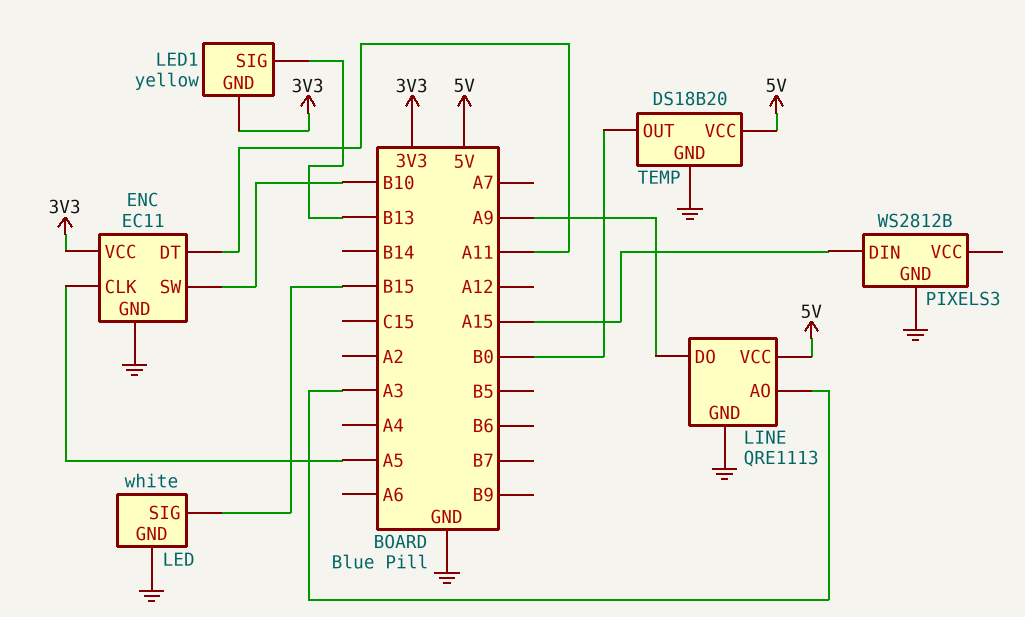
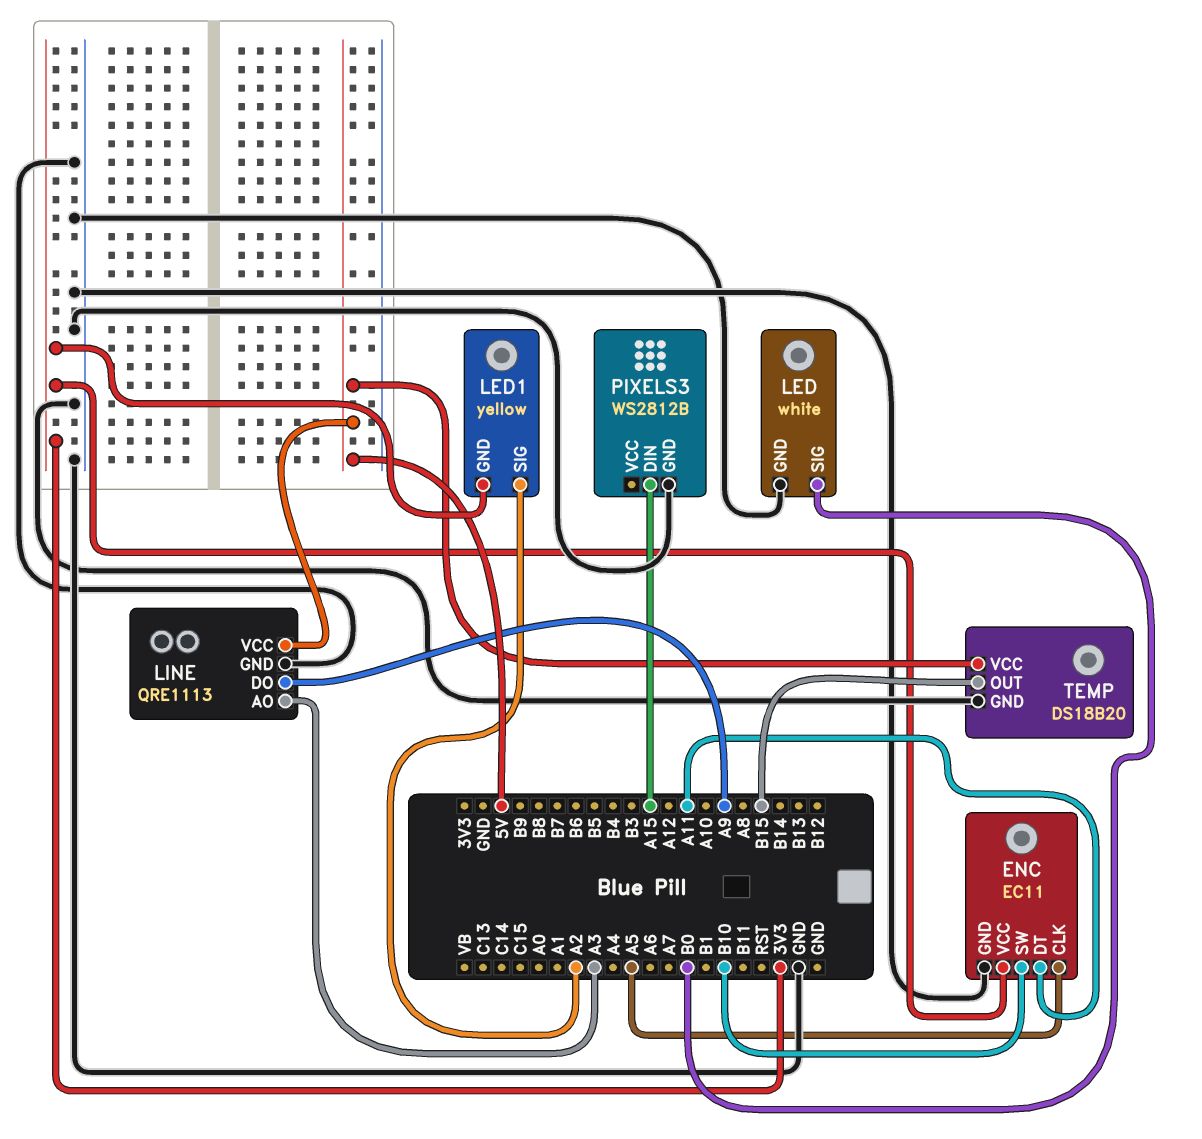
LED pin SIG: B15 -> B0
LED1 pin SIG: B13 -> A2
TEMP pin OUT: B0 -> B15

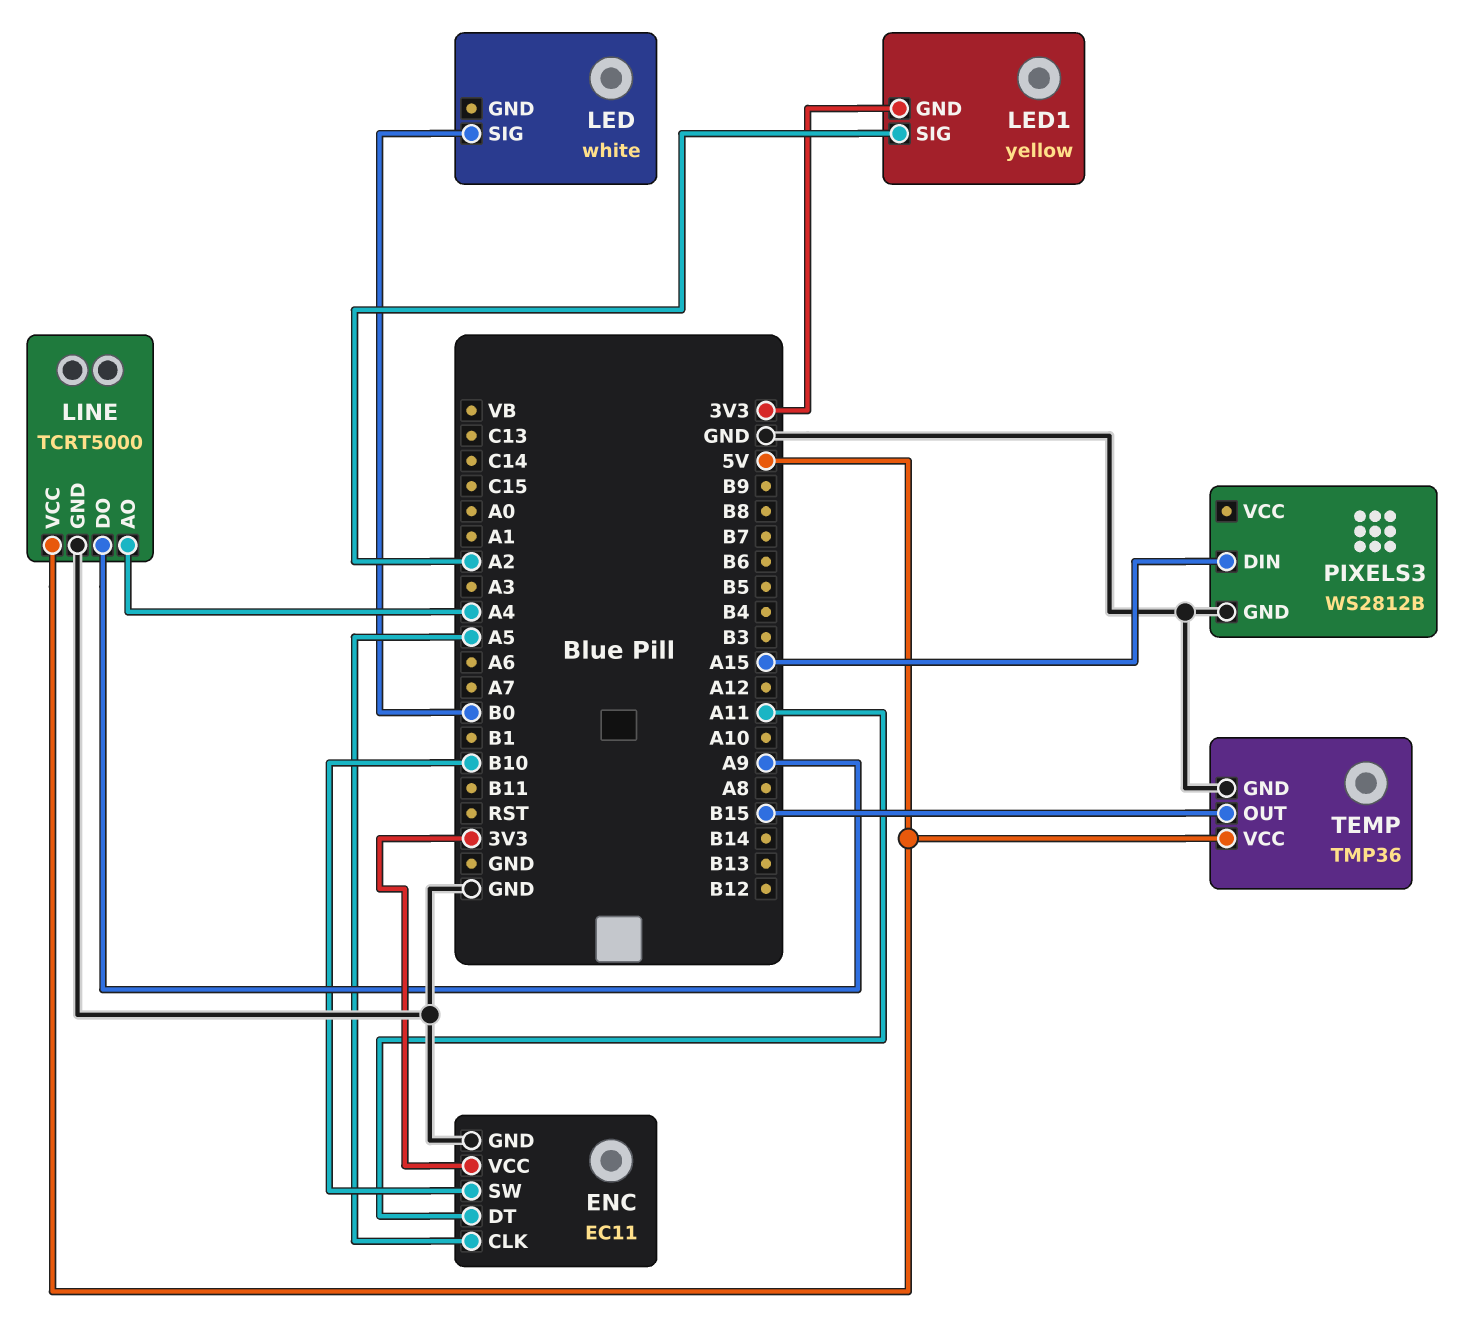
LED pin GND: GND -> none
LINE: QRE1113 -> TCRT5000
LINE pin AO: A3 -> A4
TEMP: DS18B20 -> TMP36

